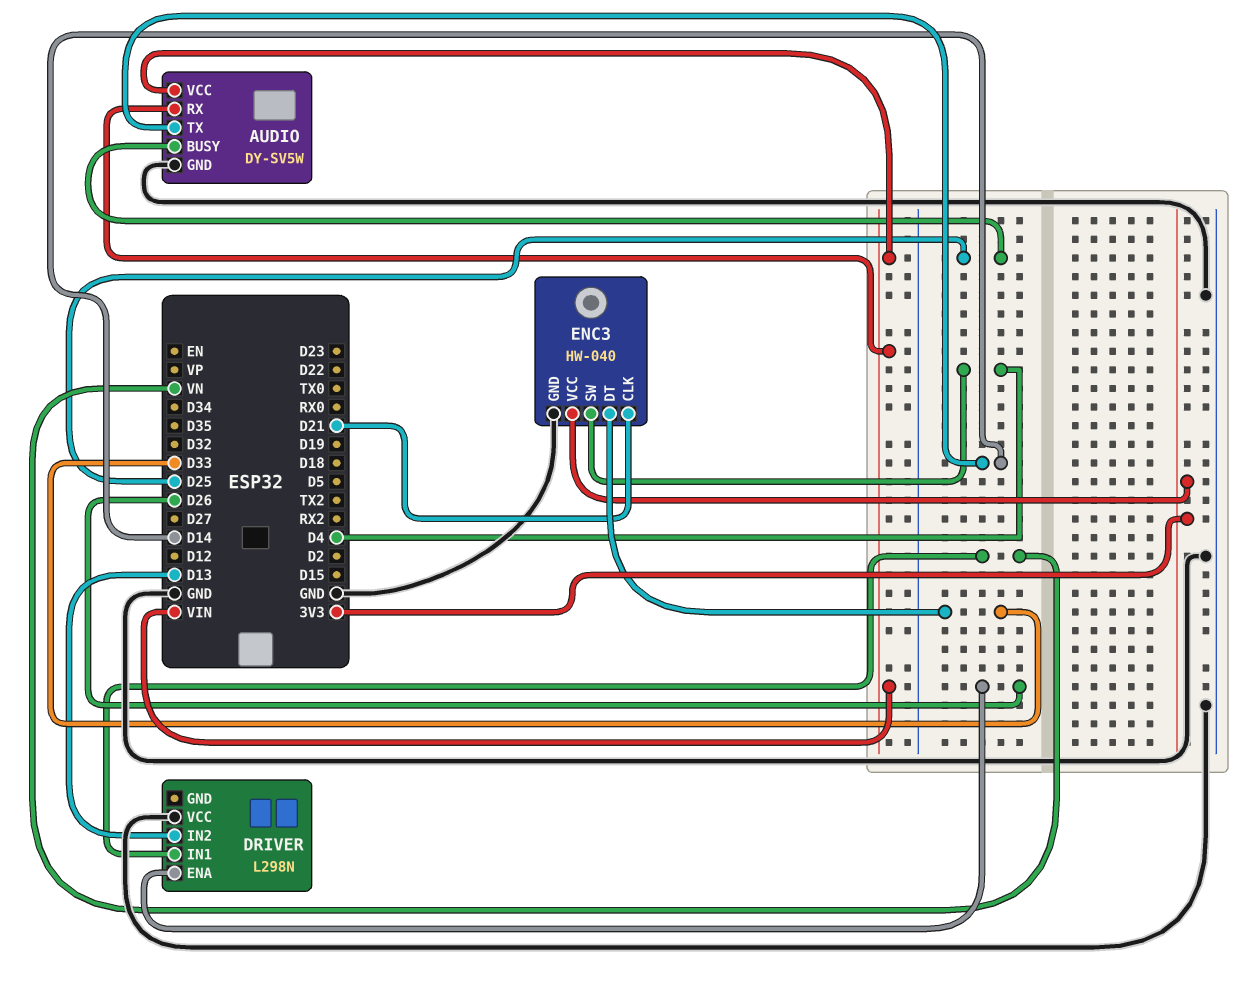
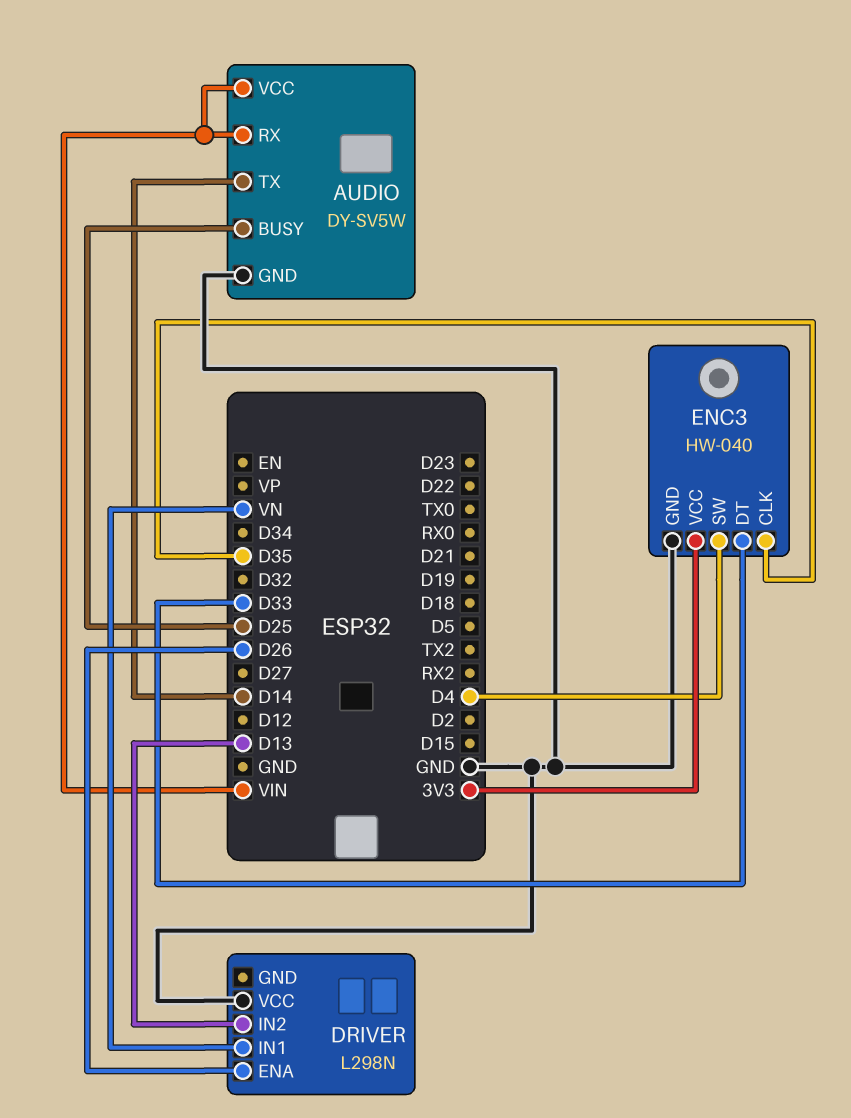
ENC3 pin CLK: D21 -> D35

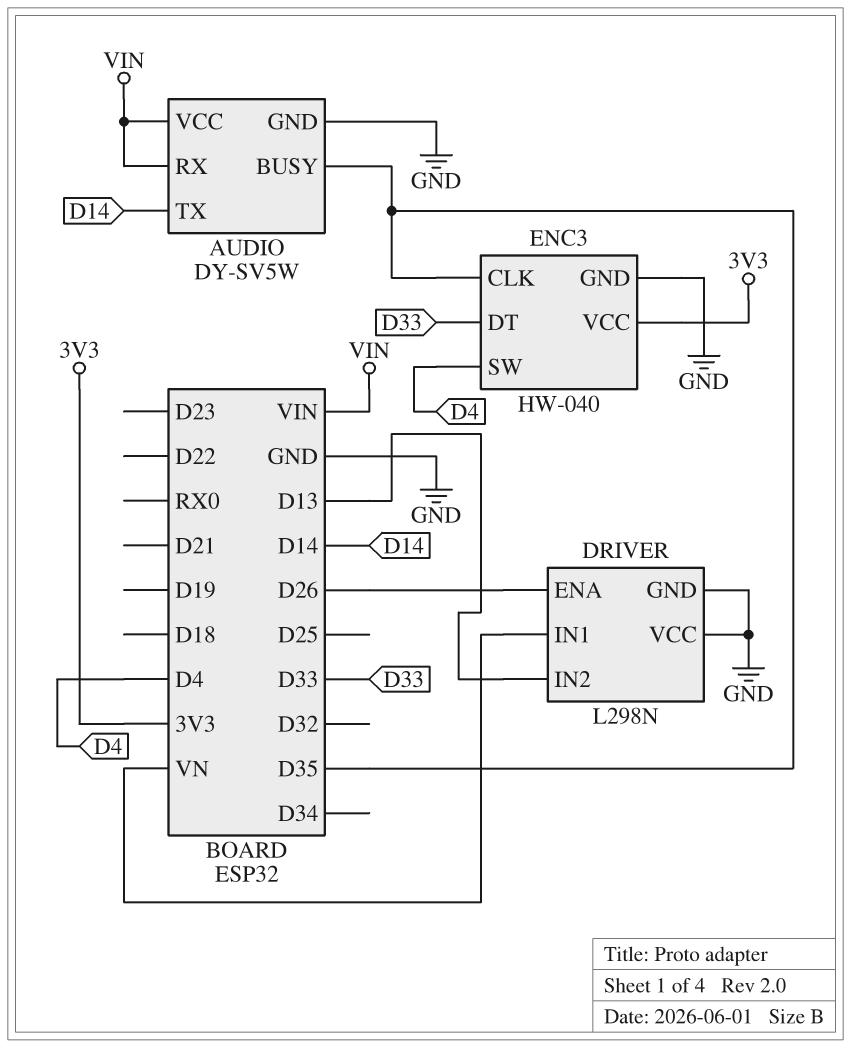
AUDIO pin BUSY: D25 -> D35
DRIVER pin GND: none -> GND

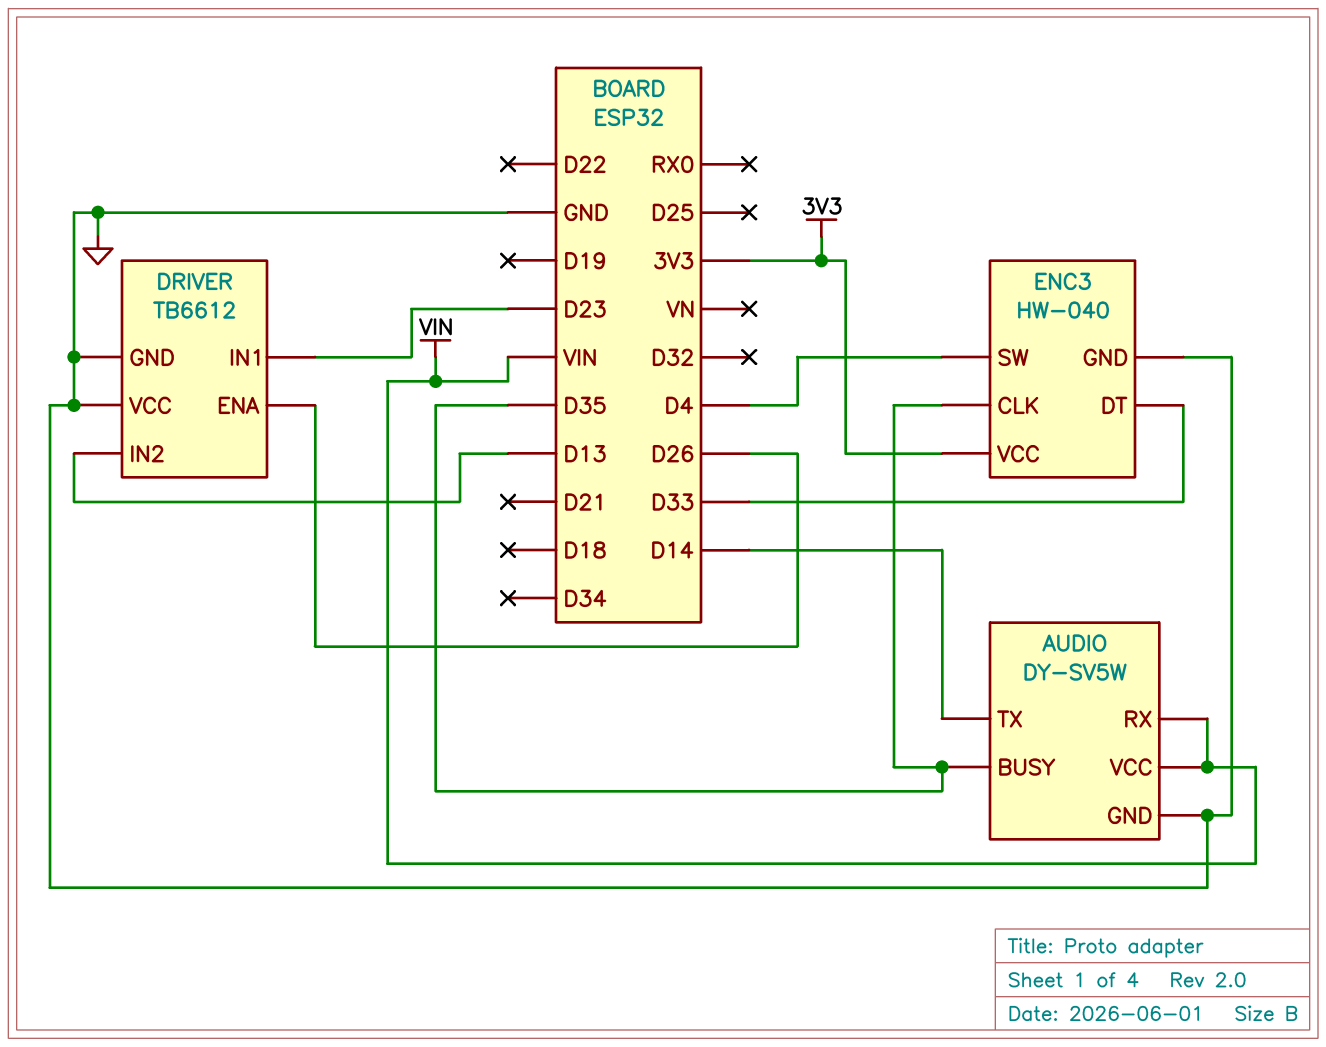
DRIVER: L298N -> TB6612
DRIVER pin IN1: VN -> D23

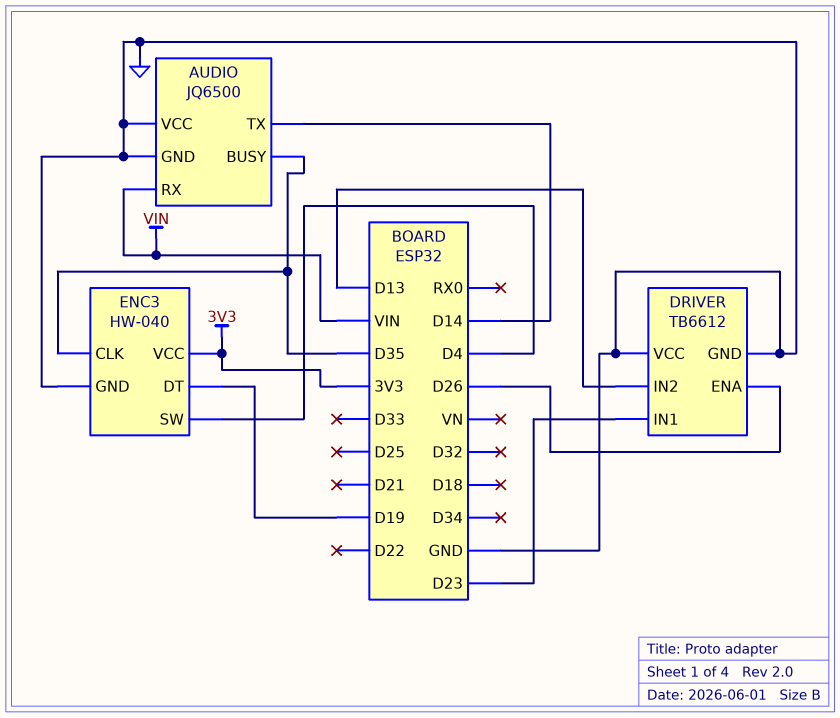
AUDIO: DY-SV5W -> JQ6500
AUDIO pin VCC: VIN -> GND
ENC3 pin DT: D33 -> D19

